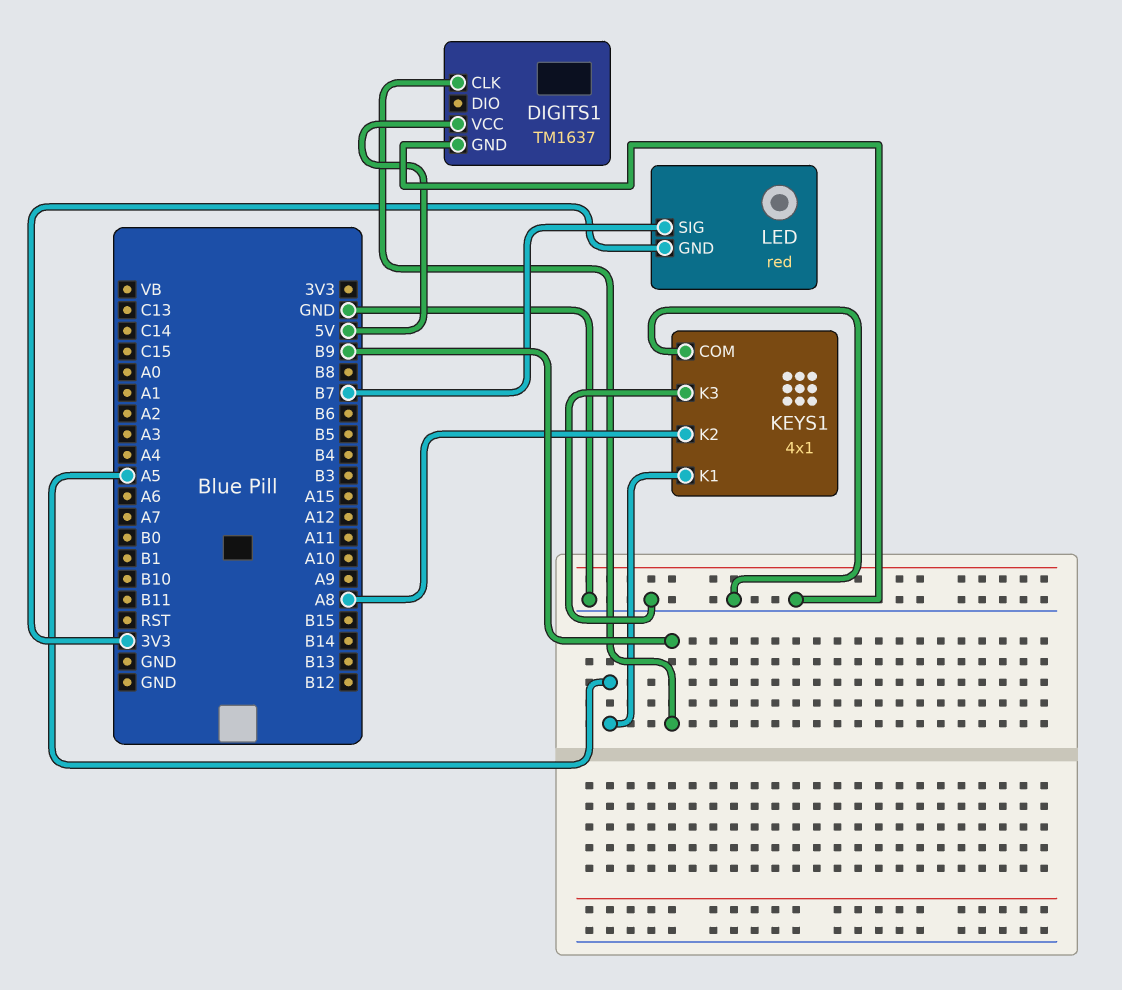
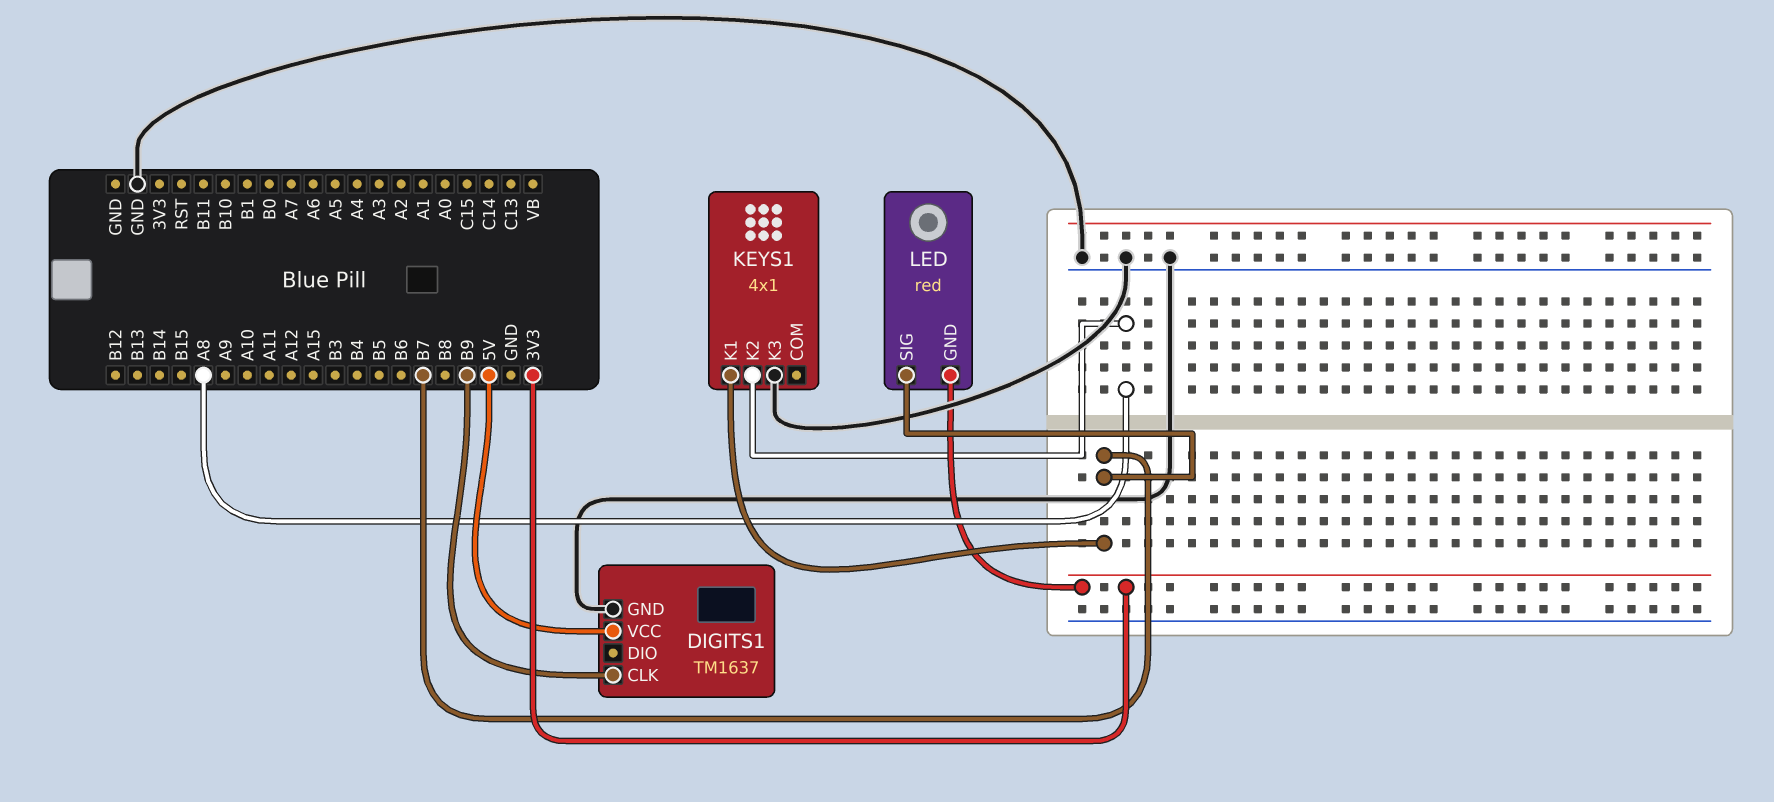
KEYS1 pin COM: GND -> none
KEYS1 pin K1: A5 -> B7

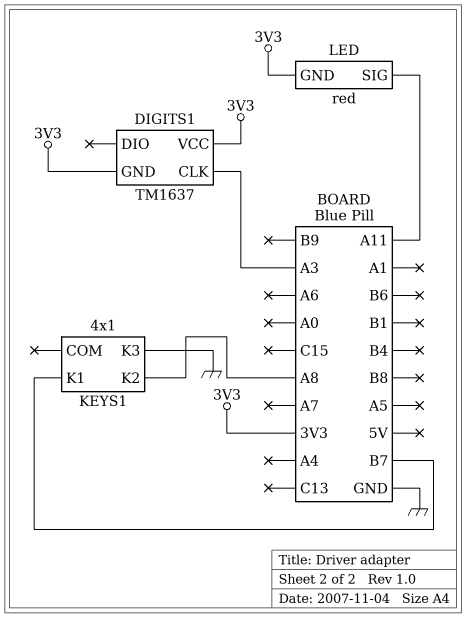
DIGITS1 pin CLK: B9 -> A3
DIGITS1 pin GND: GND -> 3V3
DIGITS1 pin VCC: 5V -> 3V3
LED pin SIG: B7 -> A11

